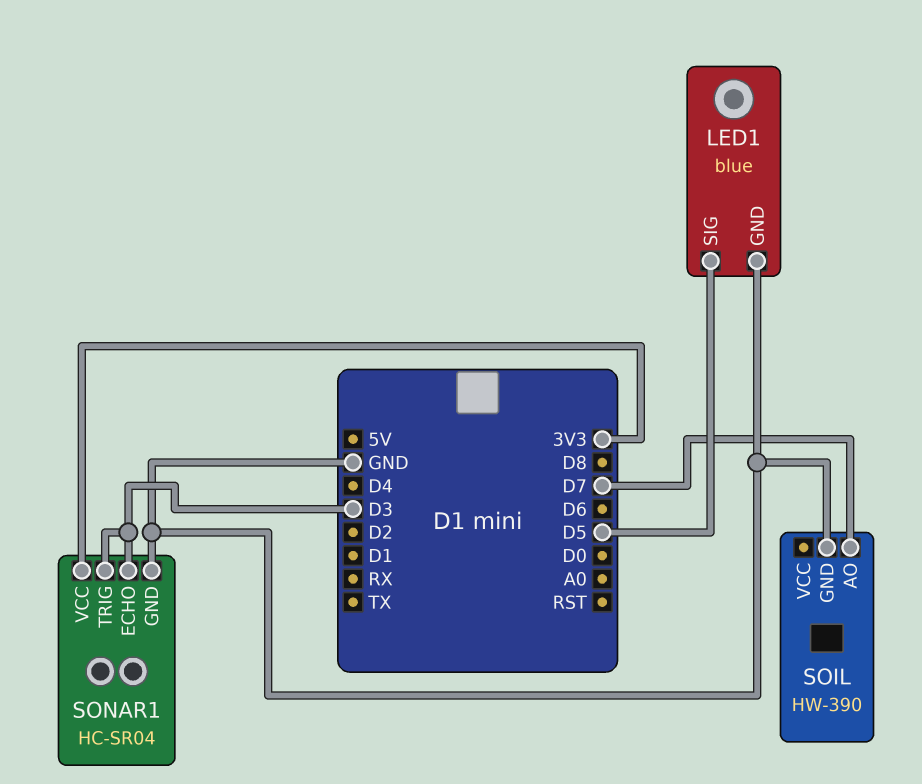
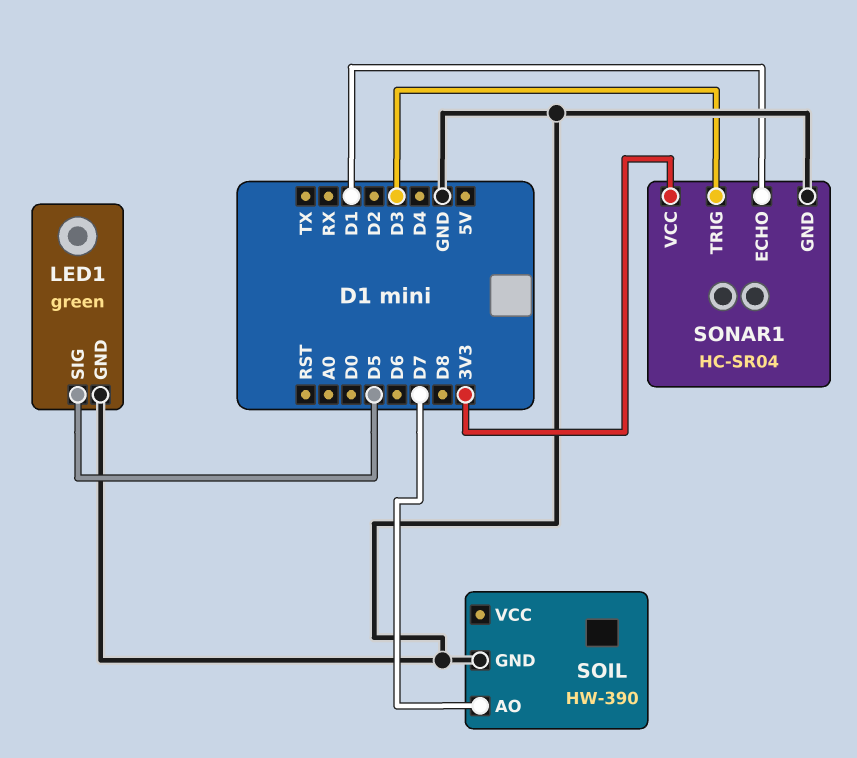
LED1: blue -> green
SONAR1 pin ECHO: D3 -> D1

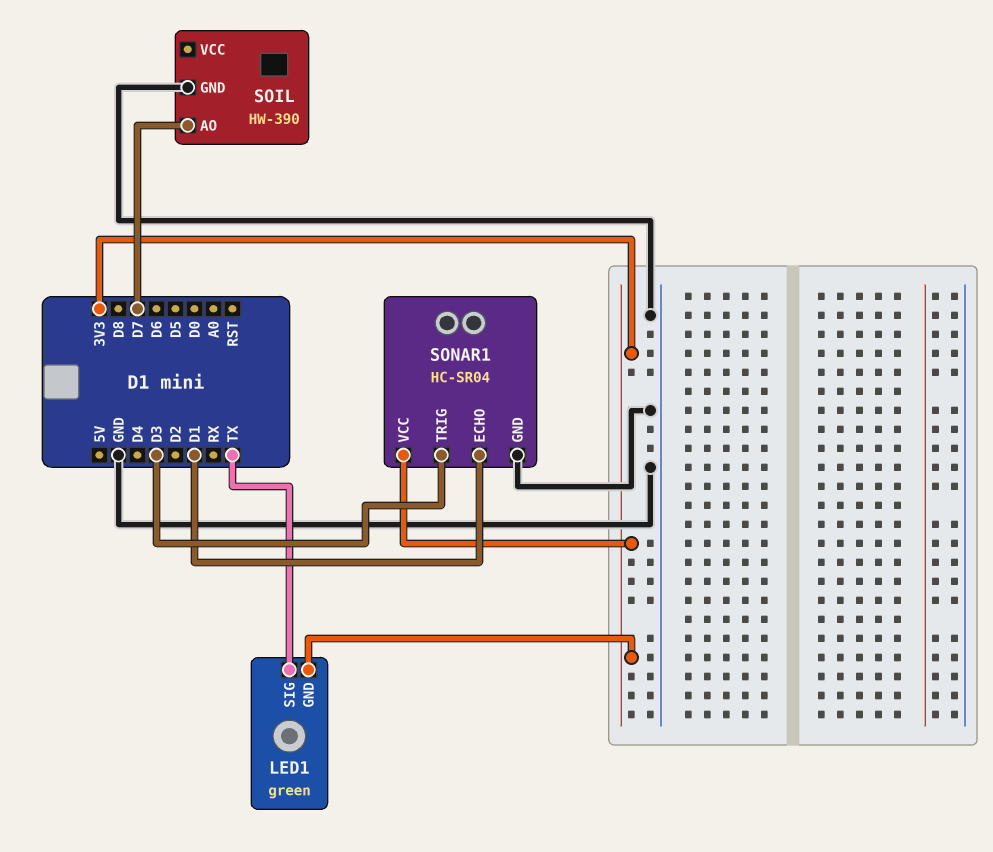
LED1 pin GND: GND -> 3V3
LED1 pin SIG: D5 -> TX

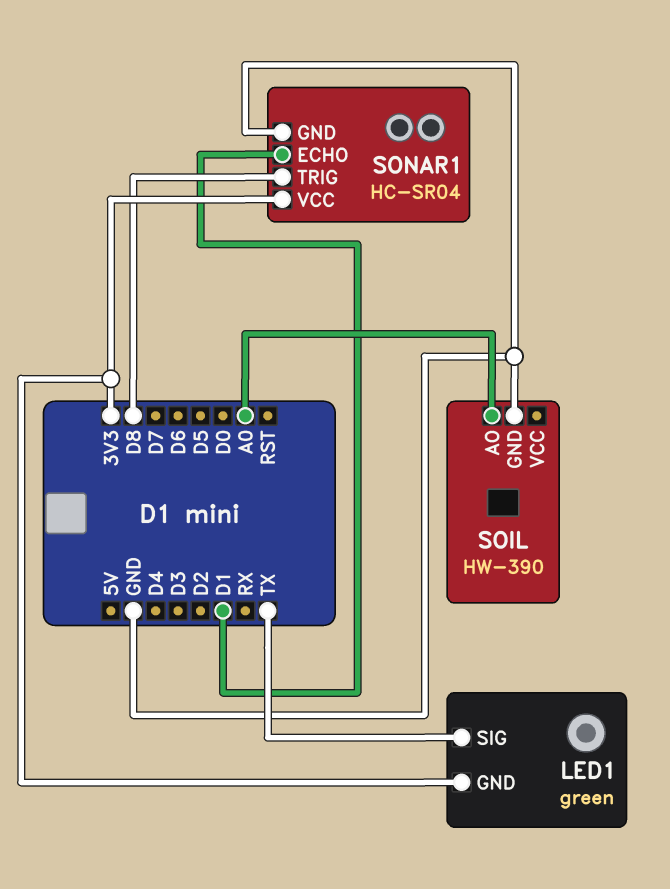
SOIL pin AO: D7 -> A0
SONAR1 pin TRIG: D3 -> D8

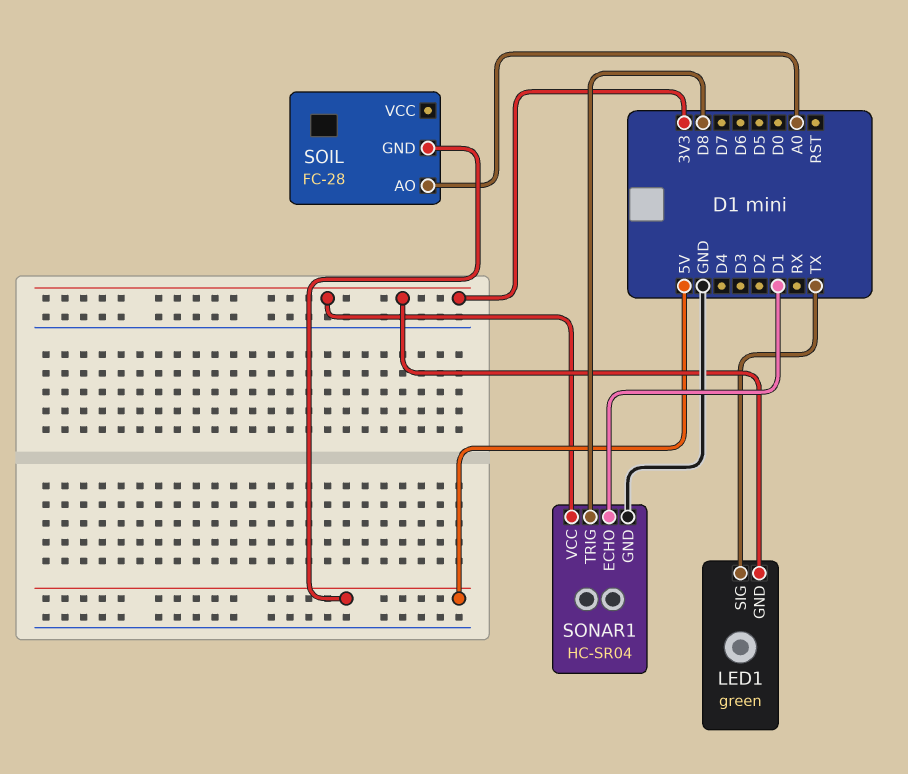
SOIL: HW-390 -> FC-28
SOIL pin GND: GND -> 5V

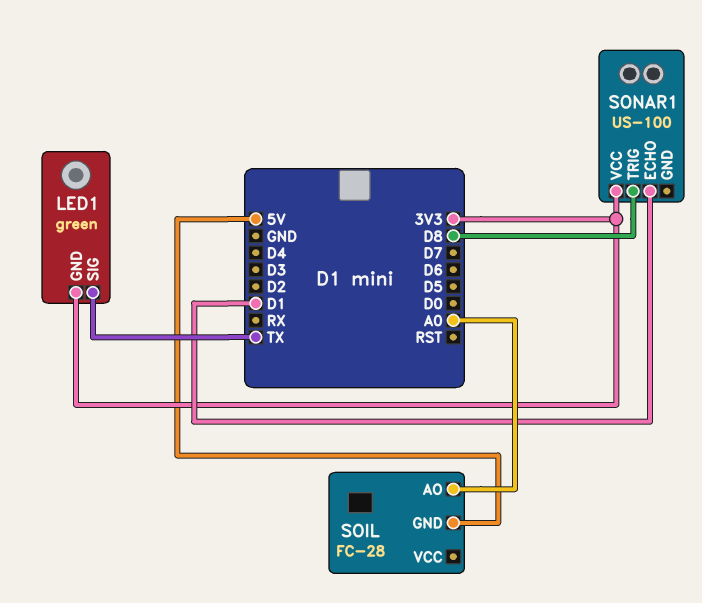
SONAR1: HC-SR04 -> US-100
SONAR1 pin GND: GND -> none

